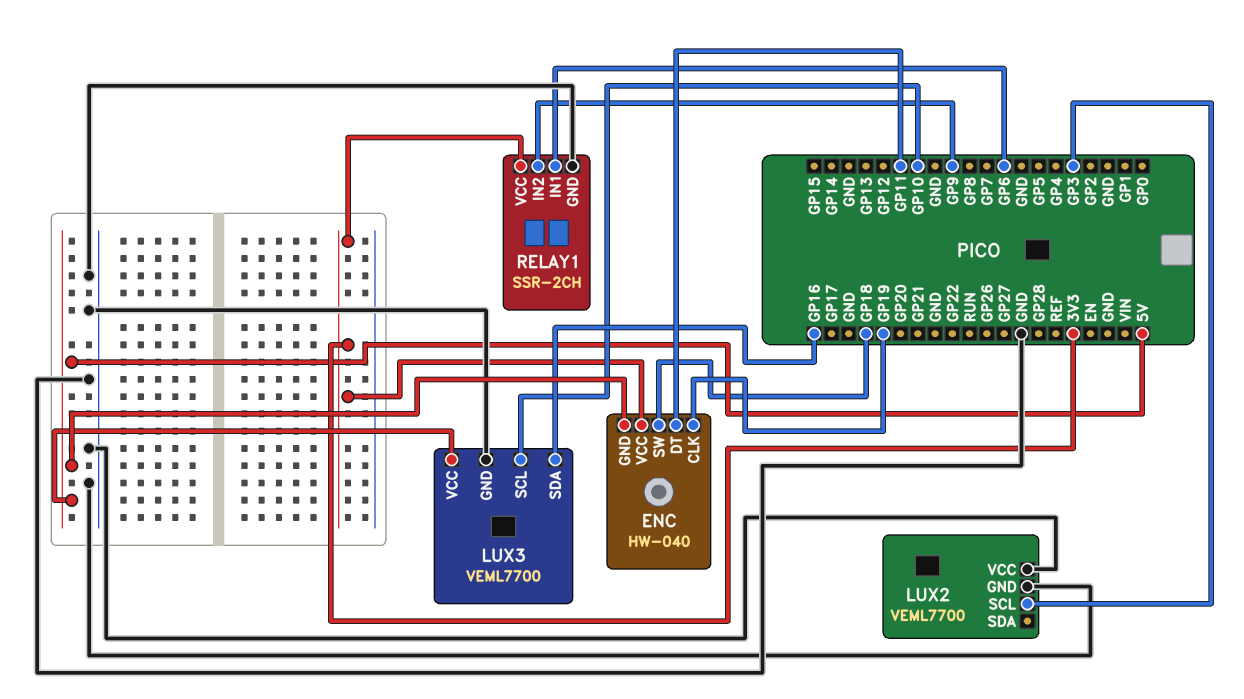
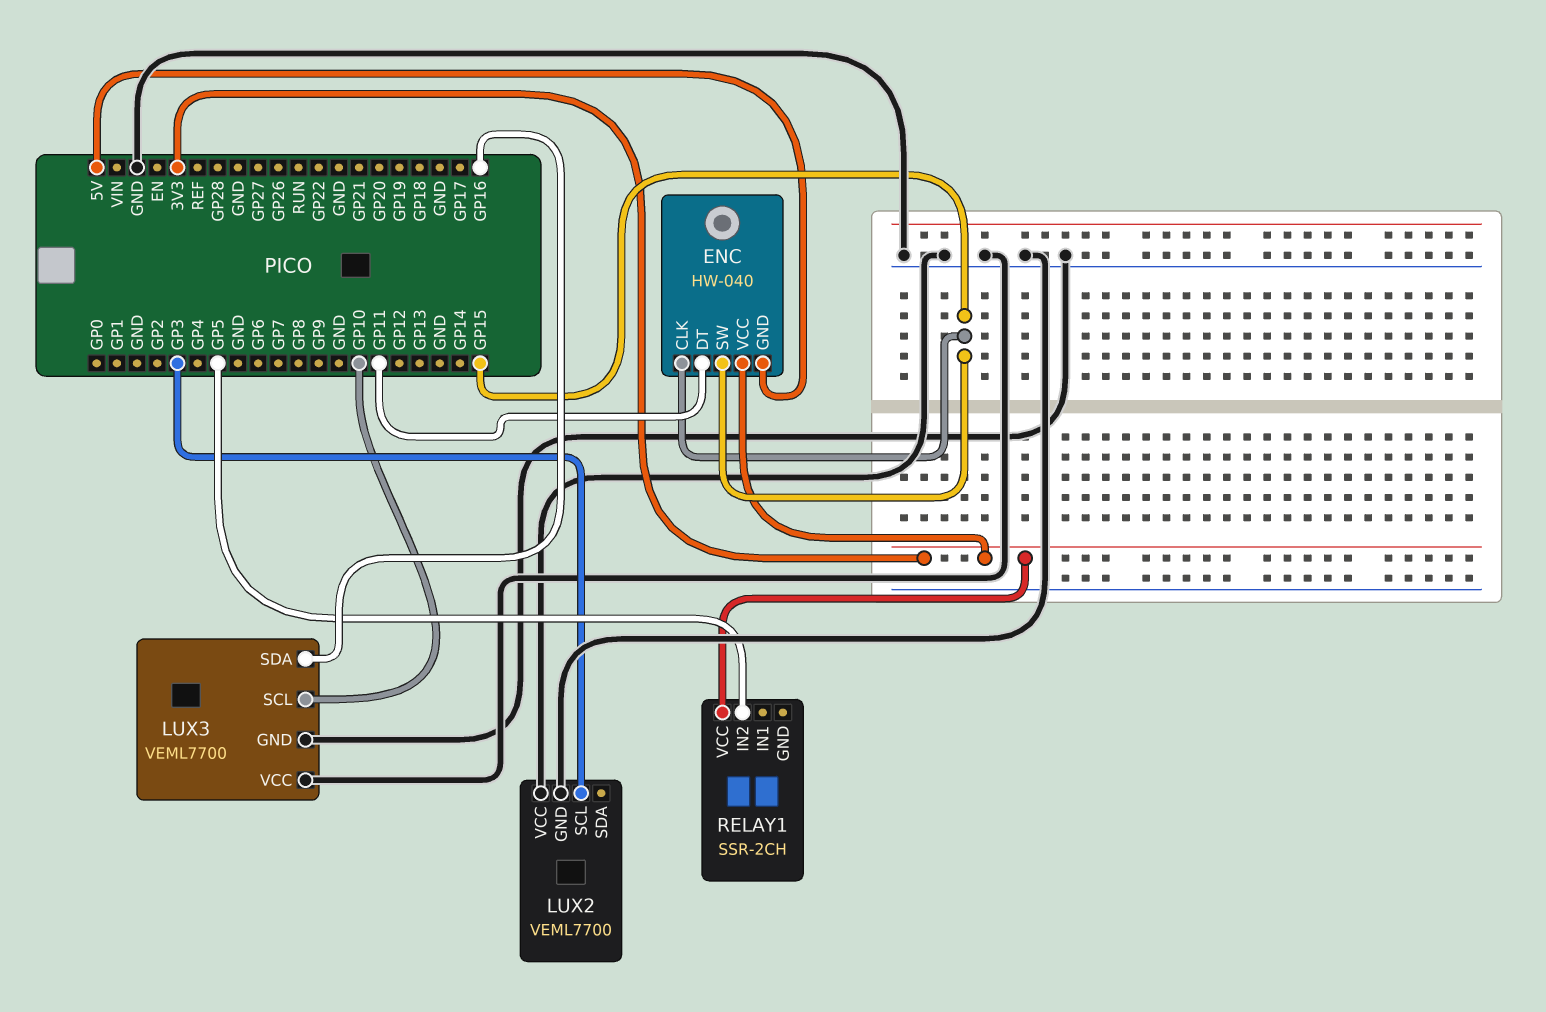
ENC pin CLK: GP19 -> GP15
ENC pin SW: GP18 -> GP15
LUX3 pin VCC: 5V -> GND
RELAY1 pin GND: GND -> none
RELAY1 pin IN1: GP6 -> none
RELAY1 pin IN2: GP9 -> GP5

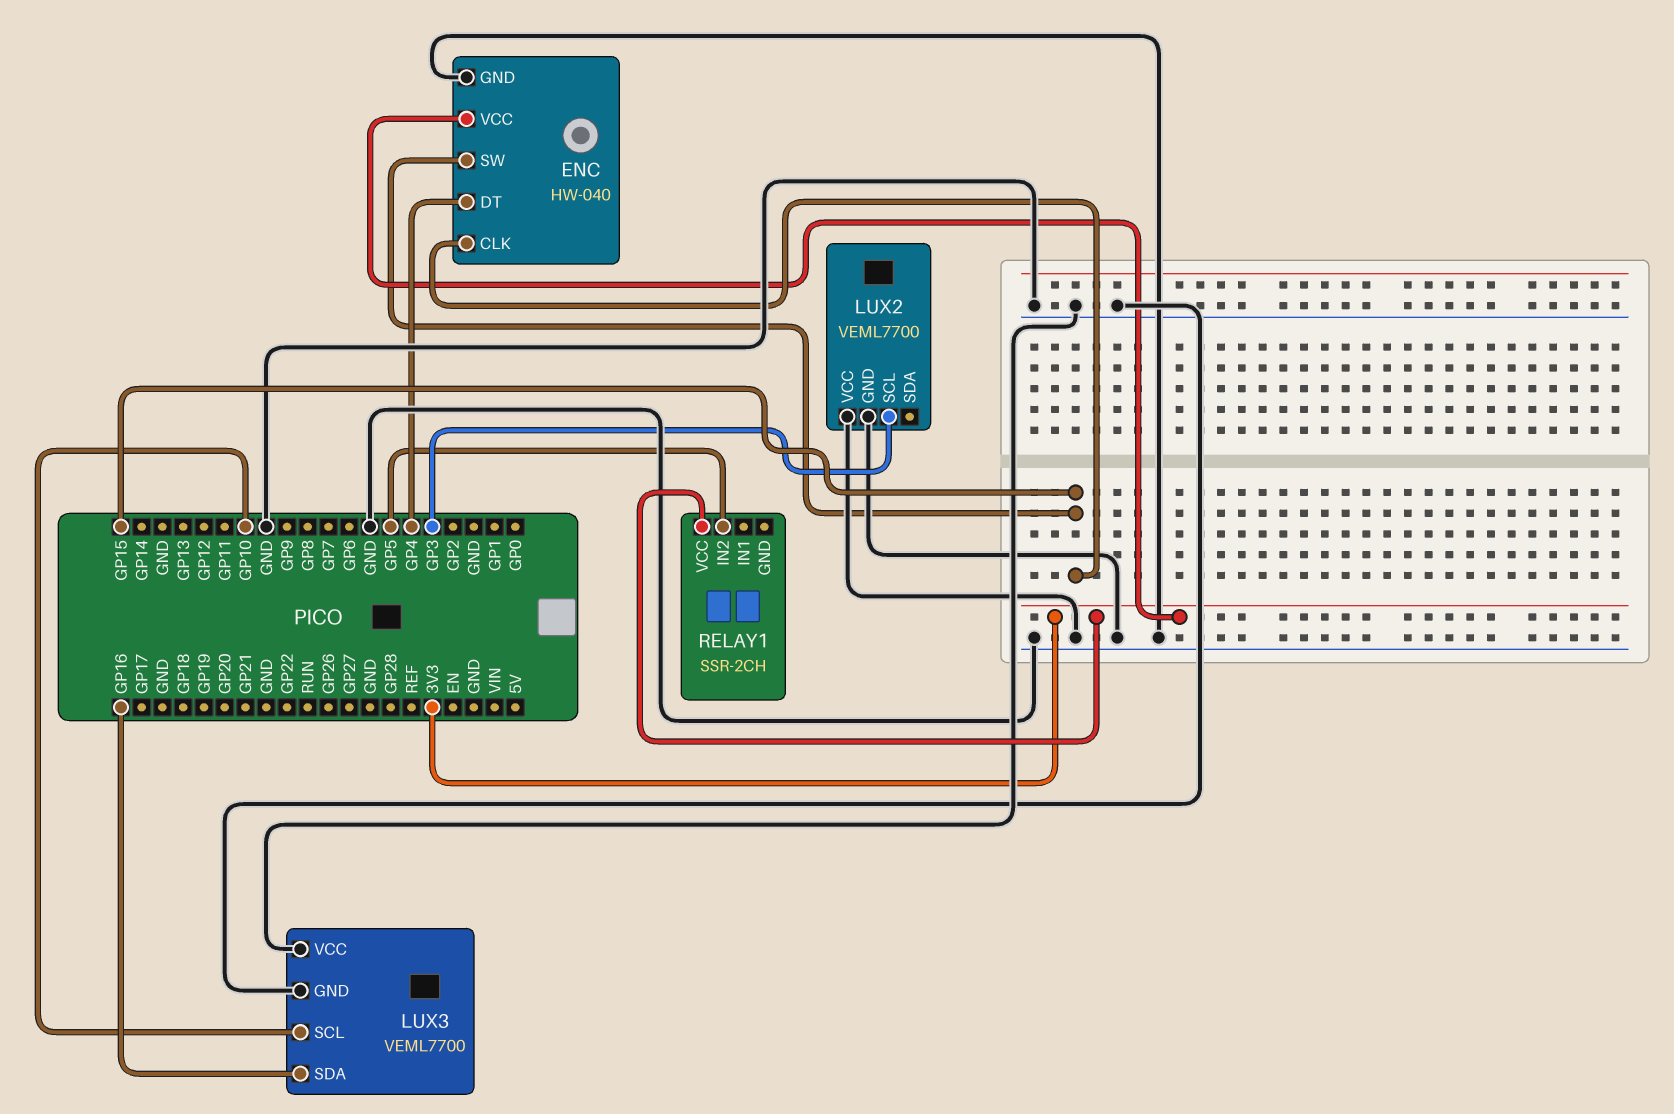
ENC pin DT: GP11 -> GP4
ENC pin GND: 5V -> GND

